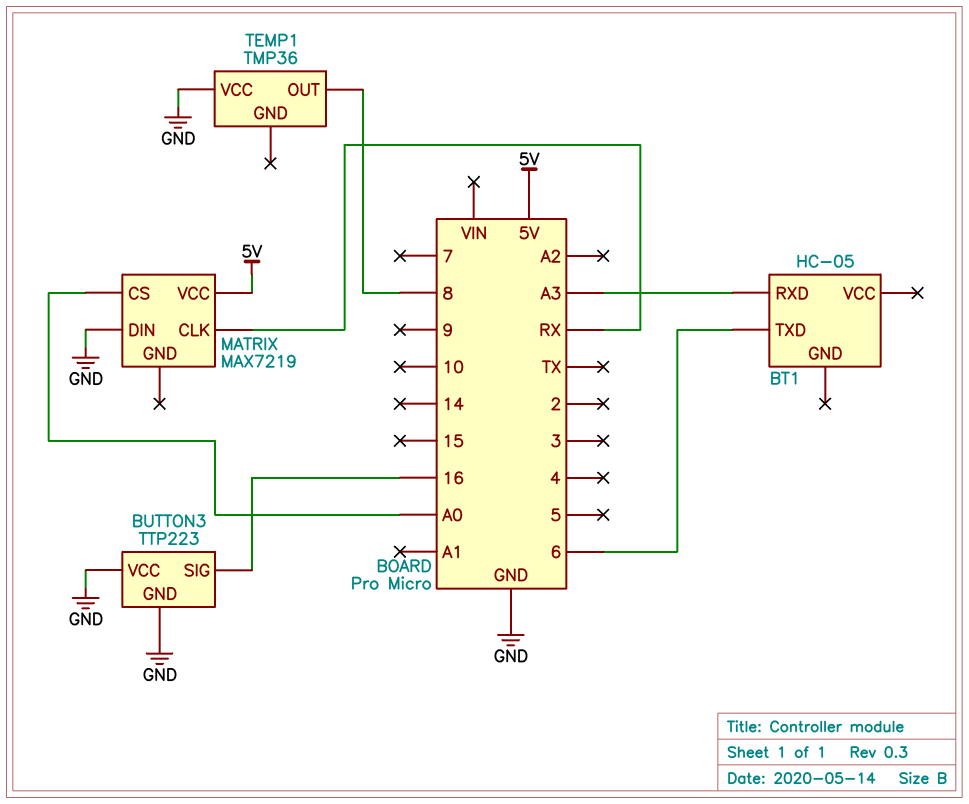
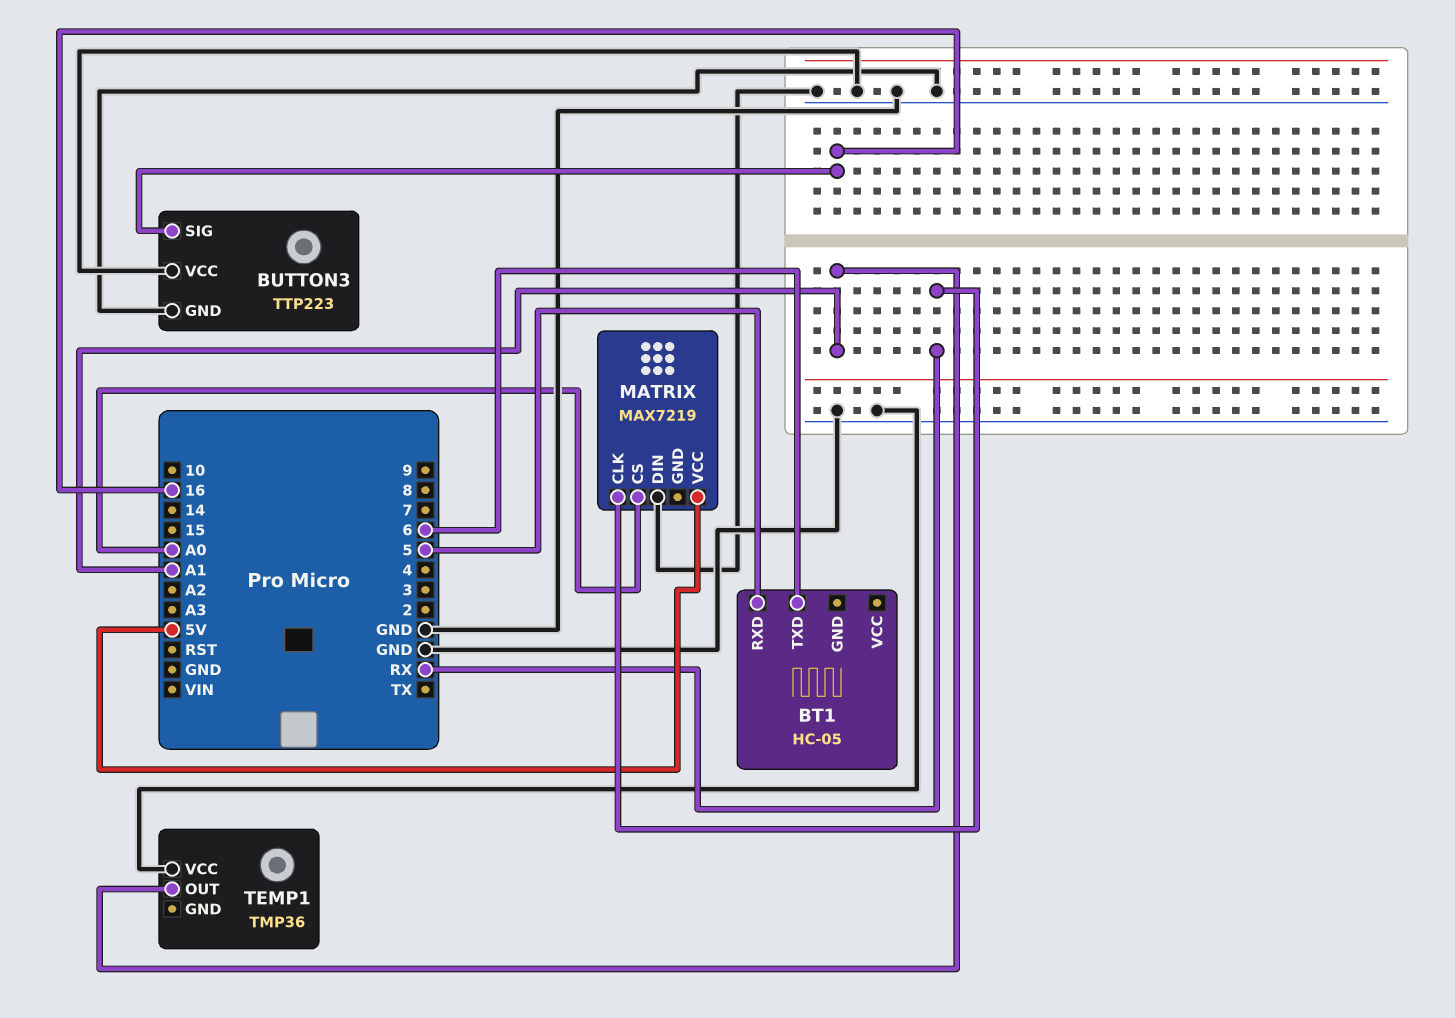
BT1 pin RXD: A3 -> 5
TEMP1 pin OUT: 8 -> A1

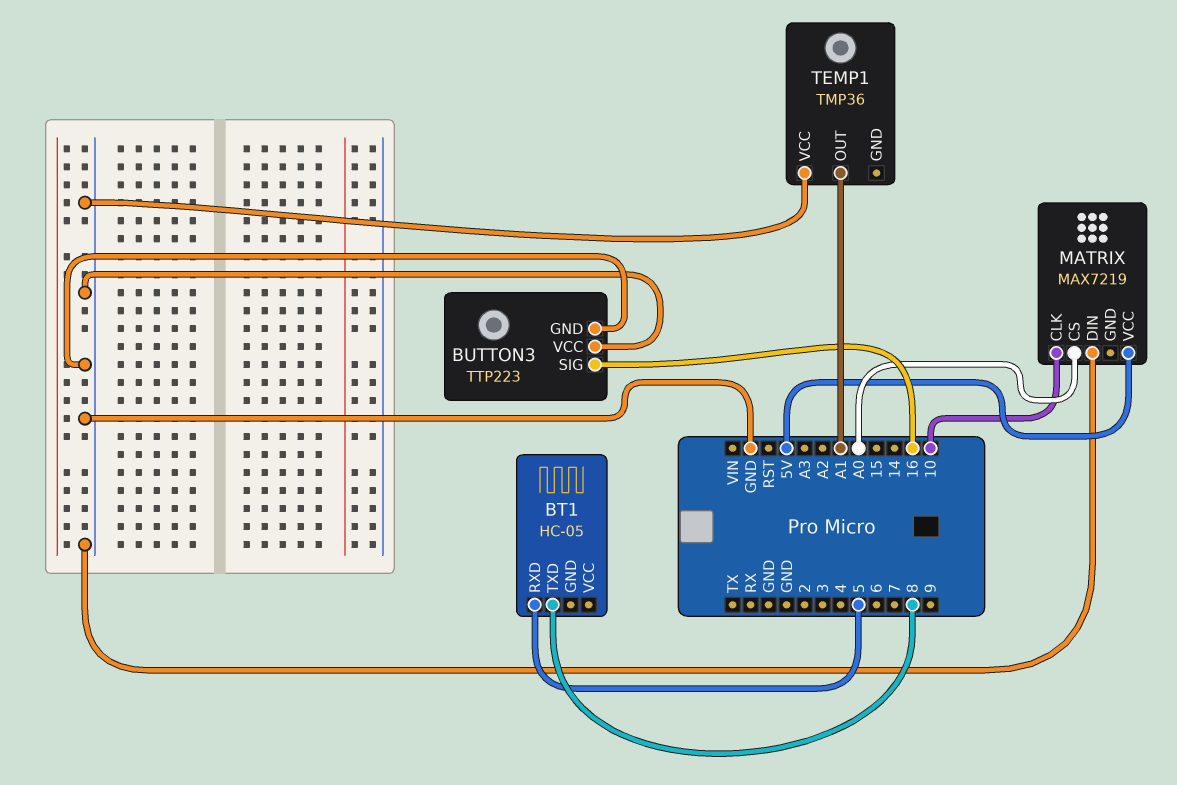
BT1 pin TXD: 6 -> 8
MATRIX pin CLK: RX -> 10

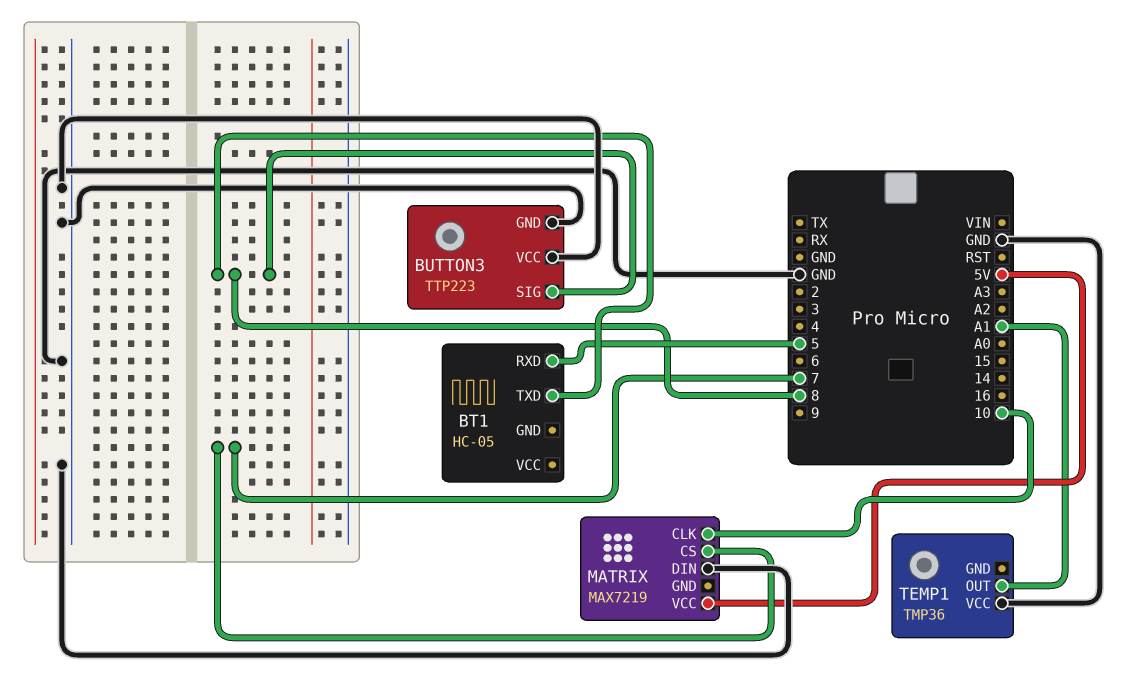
BUTTON3 pin SIG: 16 -> 8
MATRIX pin CS: A0 -> 7

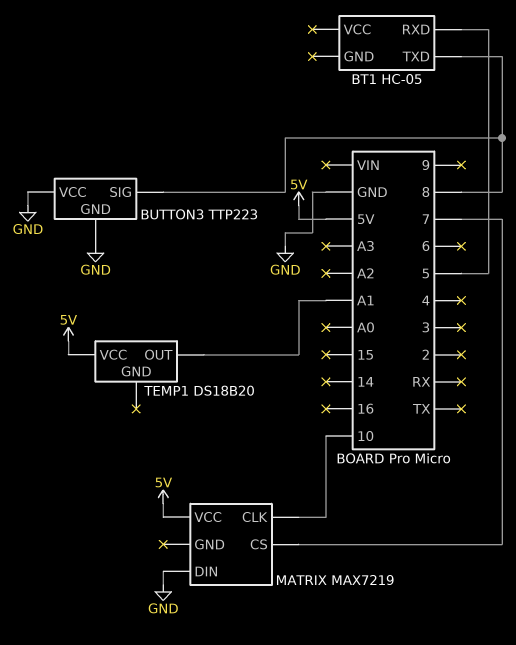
TEMP1: TMP36 -> DS18B20
TEMP1 pin VCC: GND -> 5V

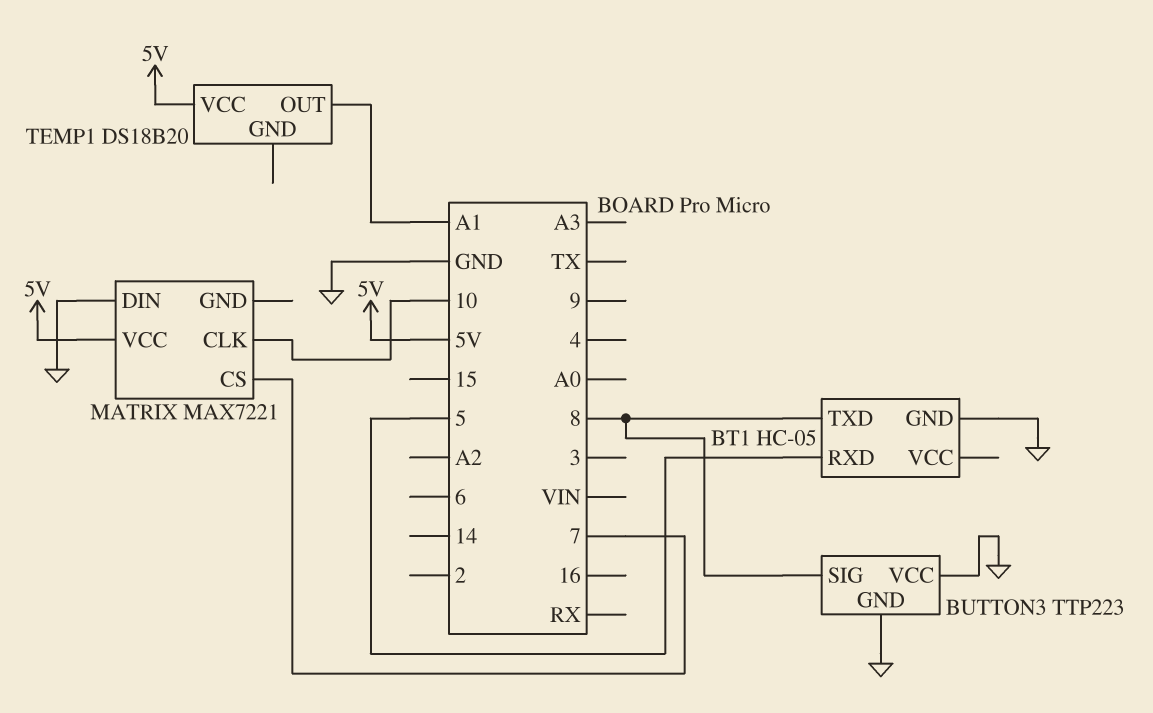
BT1 pin GND: none -> GND
MATRIX: MAX7219 -> MAX7221

